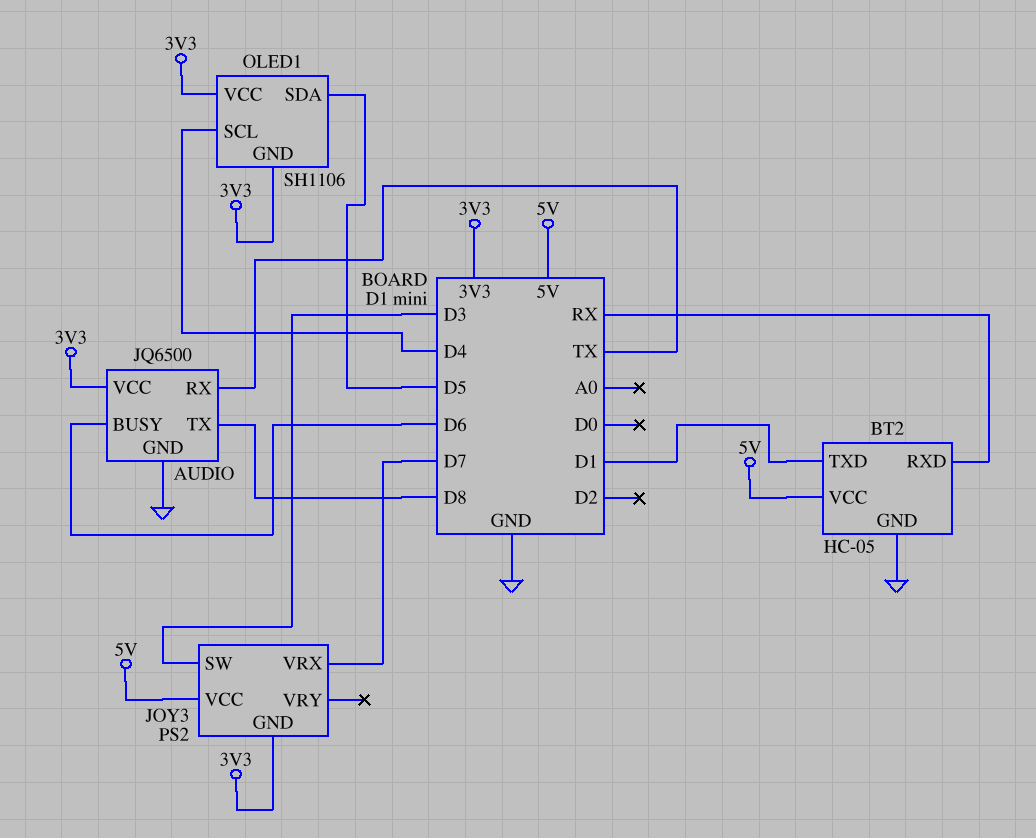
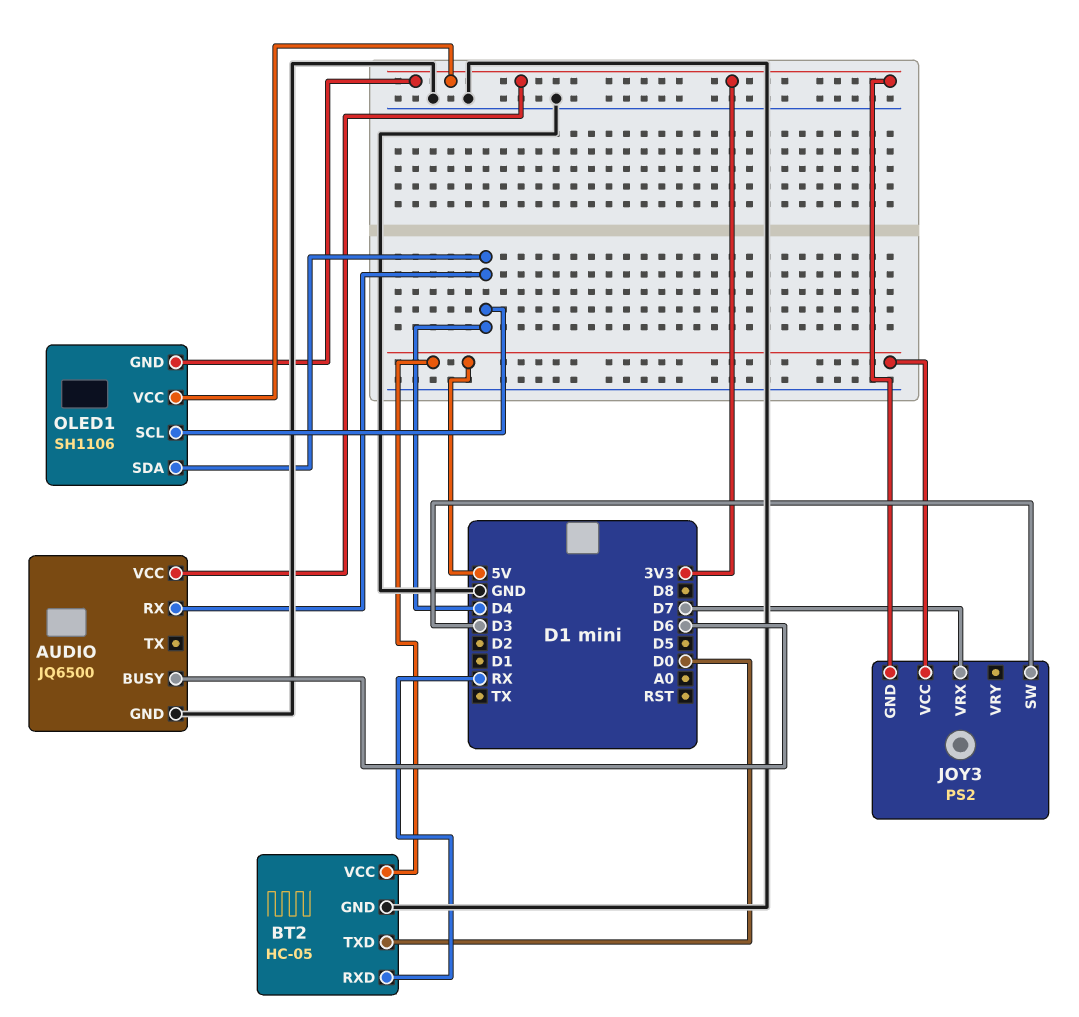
AUDIO pin RX: TX -> D4
AUDIO pin TX: D8 -> none
BT2 pin TXD: D1 -> D0
OLED1 pin SDA: D5 -> D4

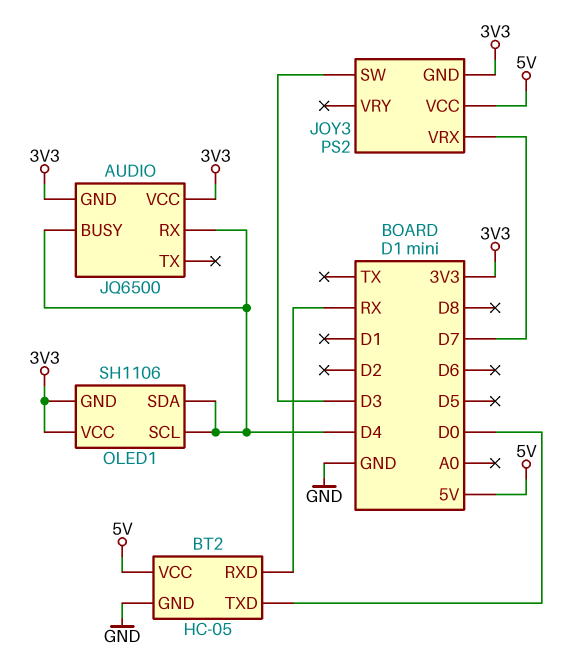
AUDIO pin BUSY: D6 -> D4
AUDIO pin GND: GND -> 3V3

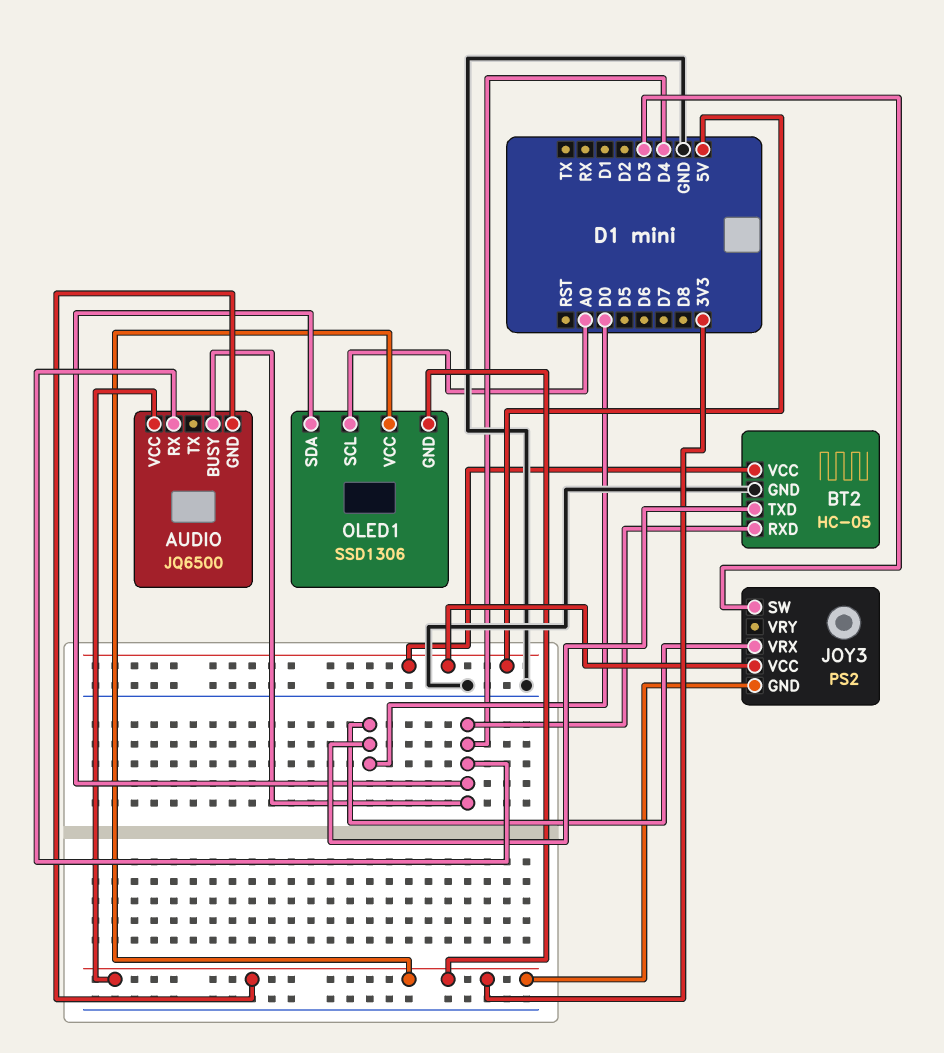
BT2 pin RXD: RX -> D4
JOY3 pin VRX: D7 -> D0
OLED1: SH1106 -> SSD1306
OLED1 pin SCL: D4 -> A0

